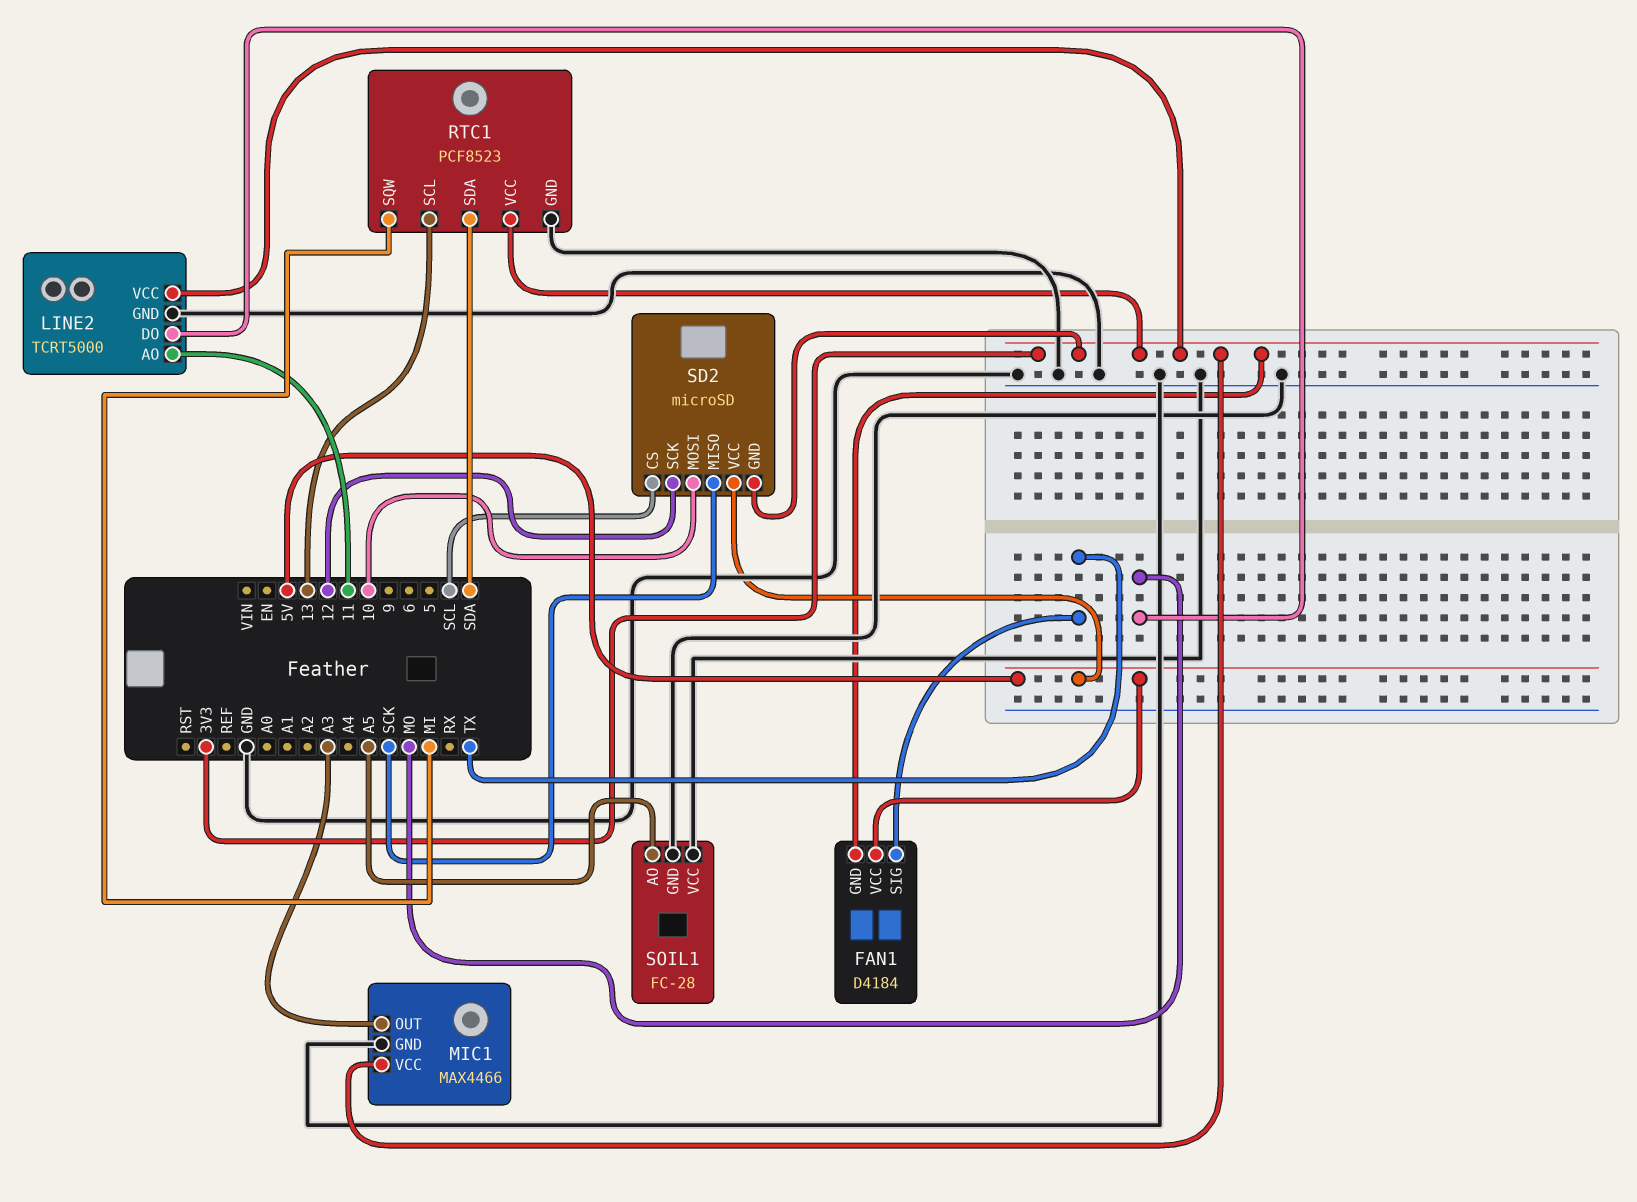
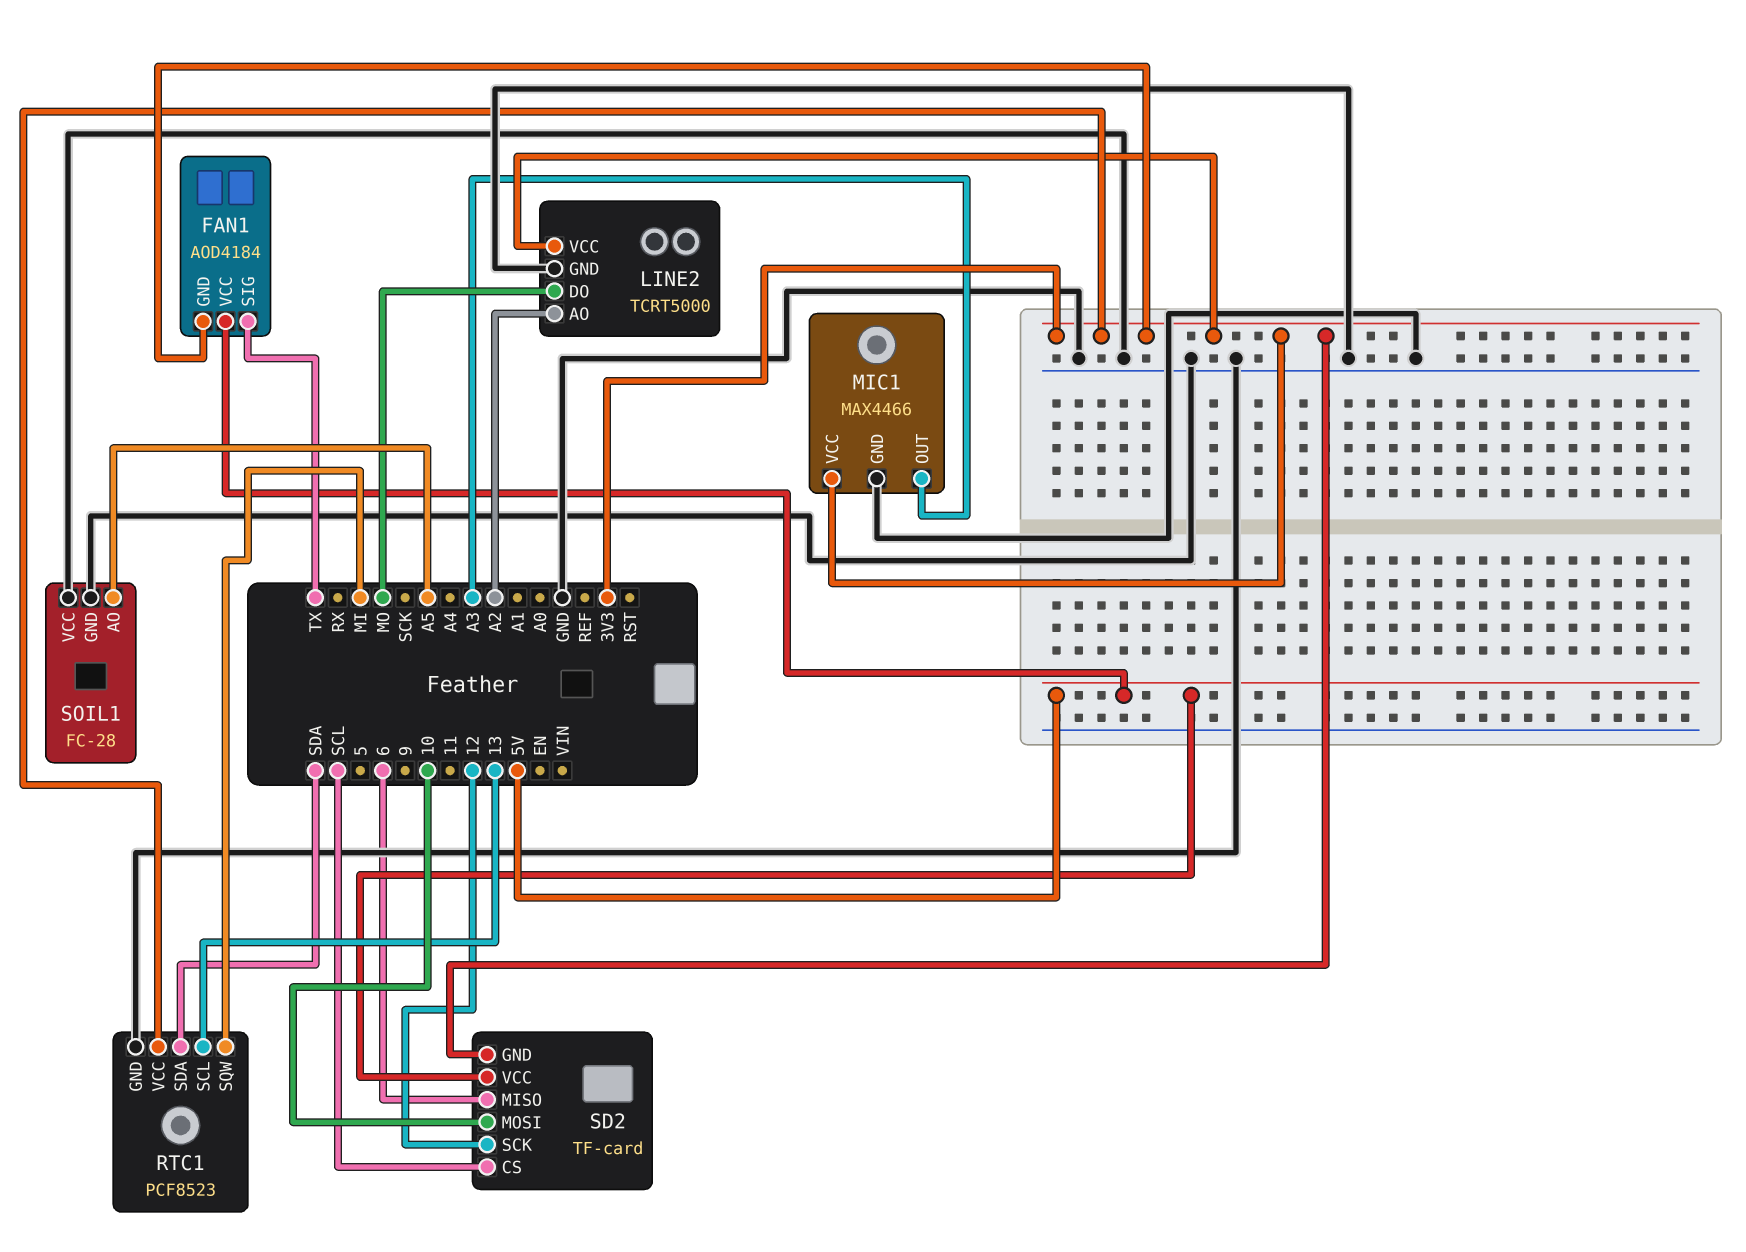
FAN1: D4184 -> AOD4184
LINE2 pin AO: 11 -> A2
SD2: microSD -> TF-card
SD2 pin MISO: SCK -> 6

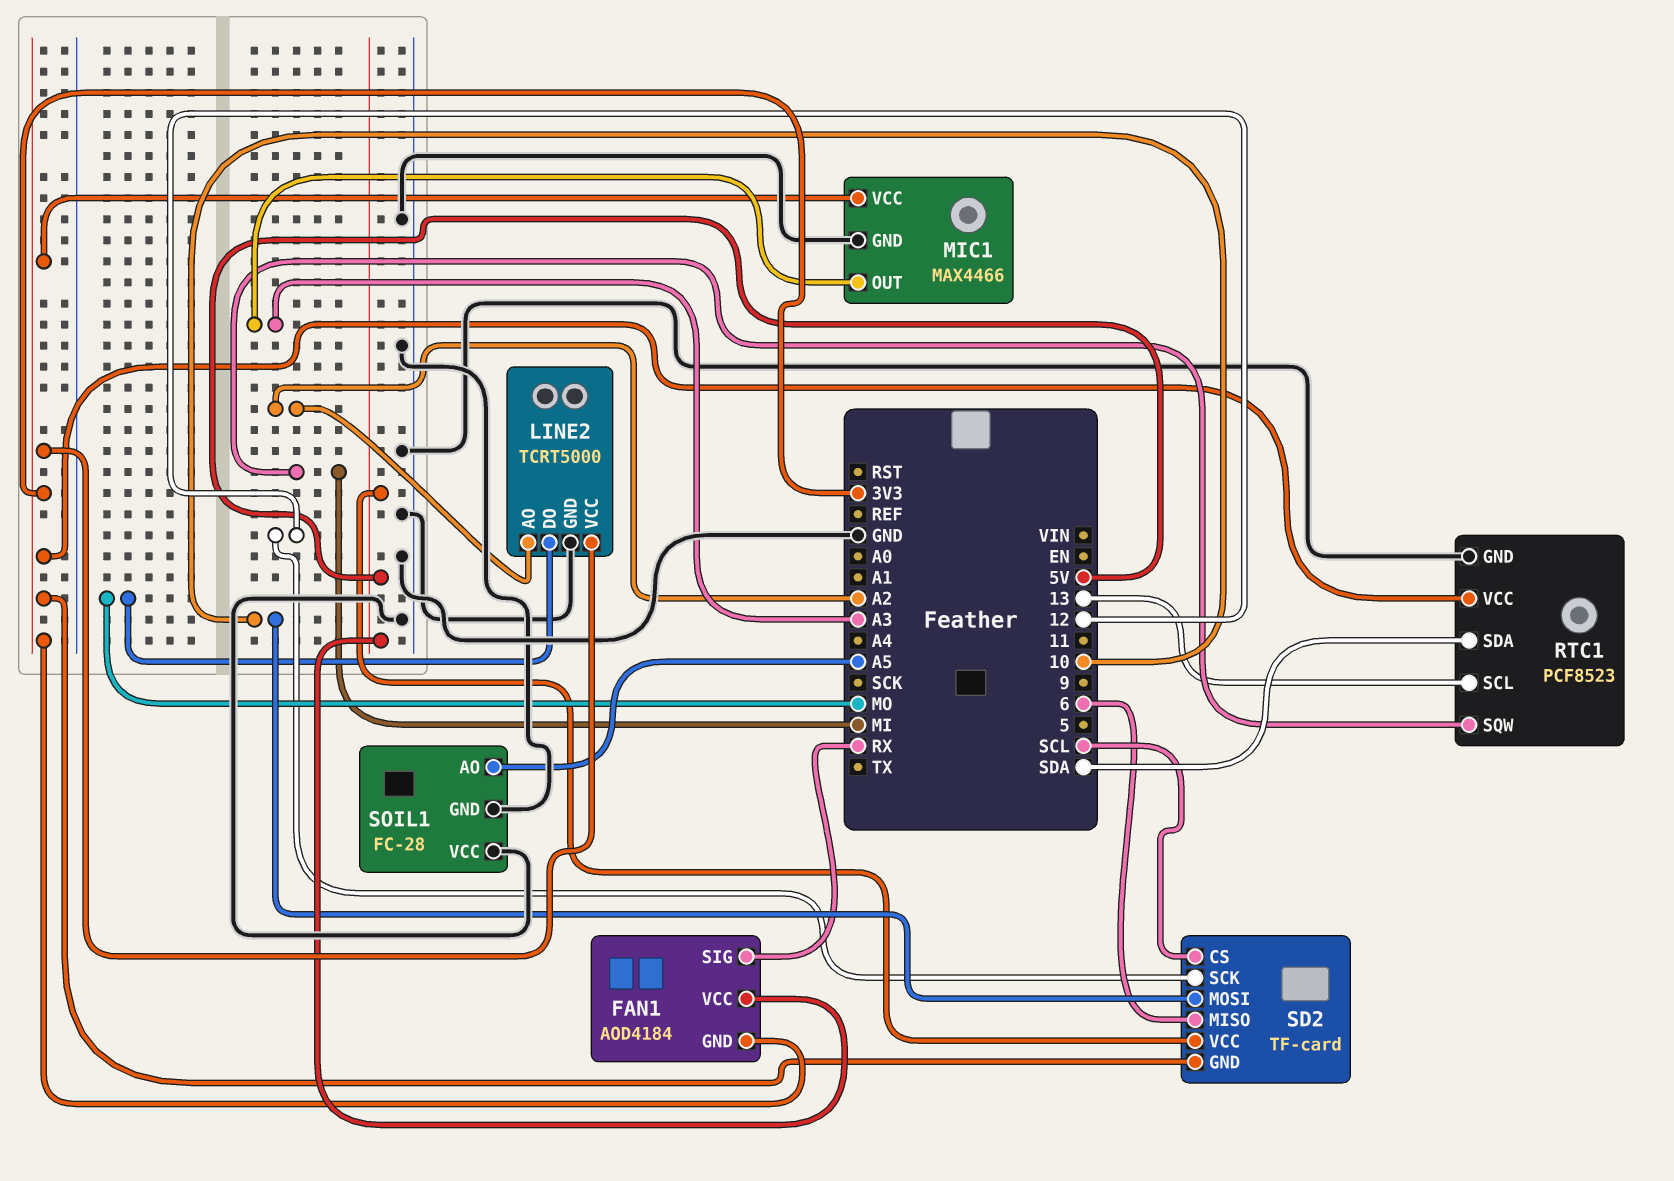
FAN1 pin SIG: TX -> RX

